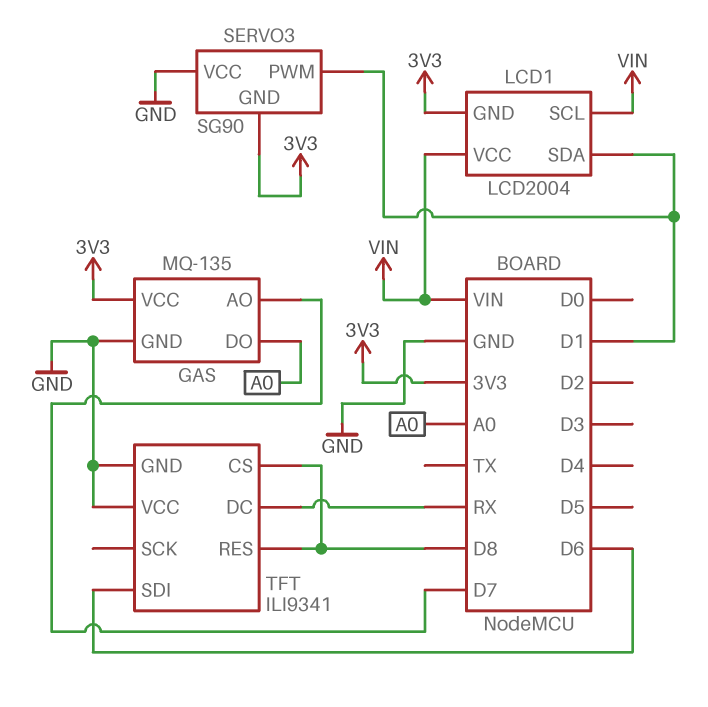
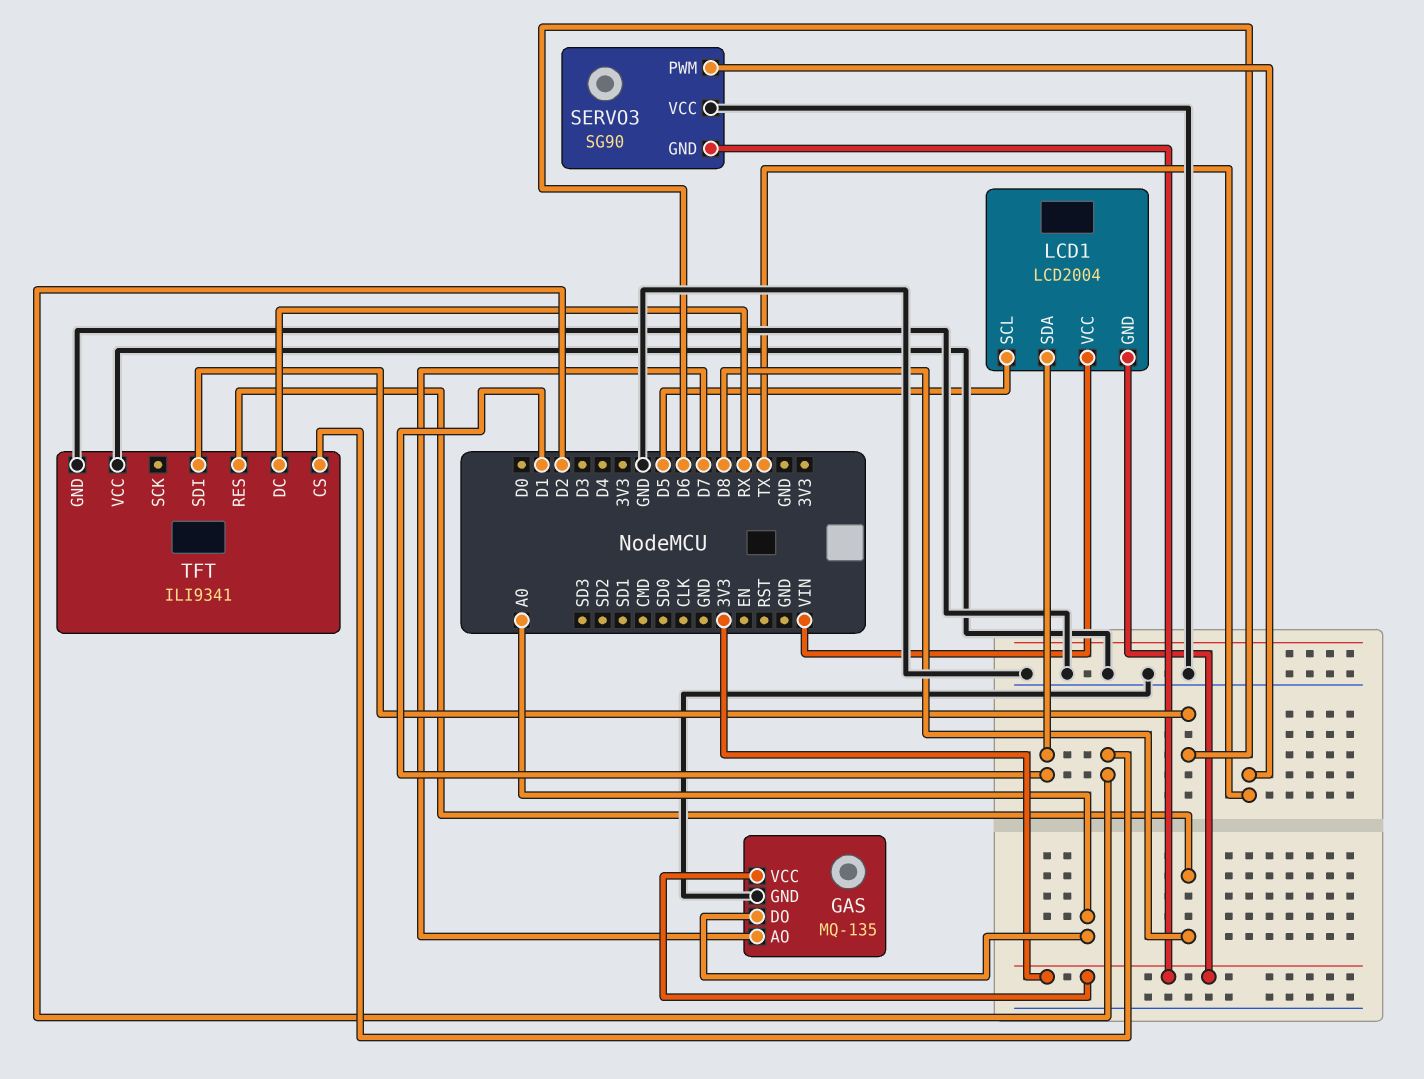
LCD1 pin SCL: VIN -> D5
SERVO3 pin PWM: D1 -> TX
TFT pin CS: D8 -> D2

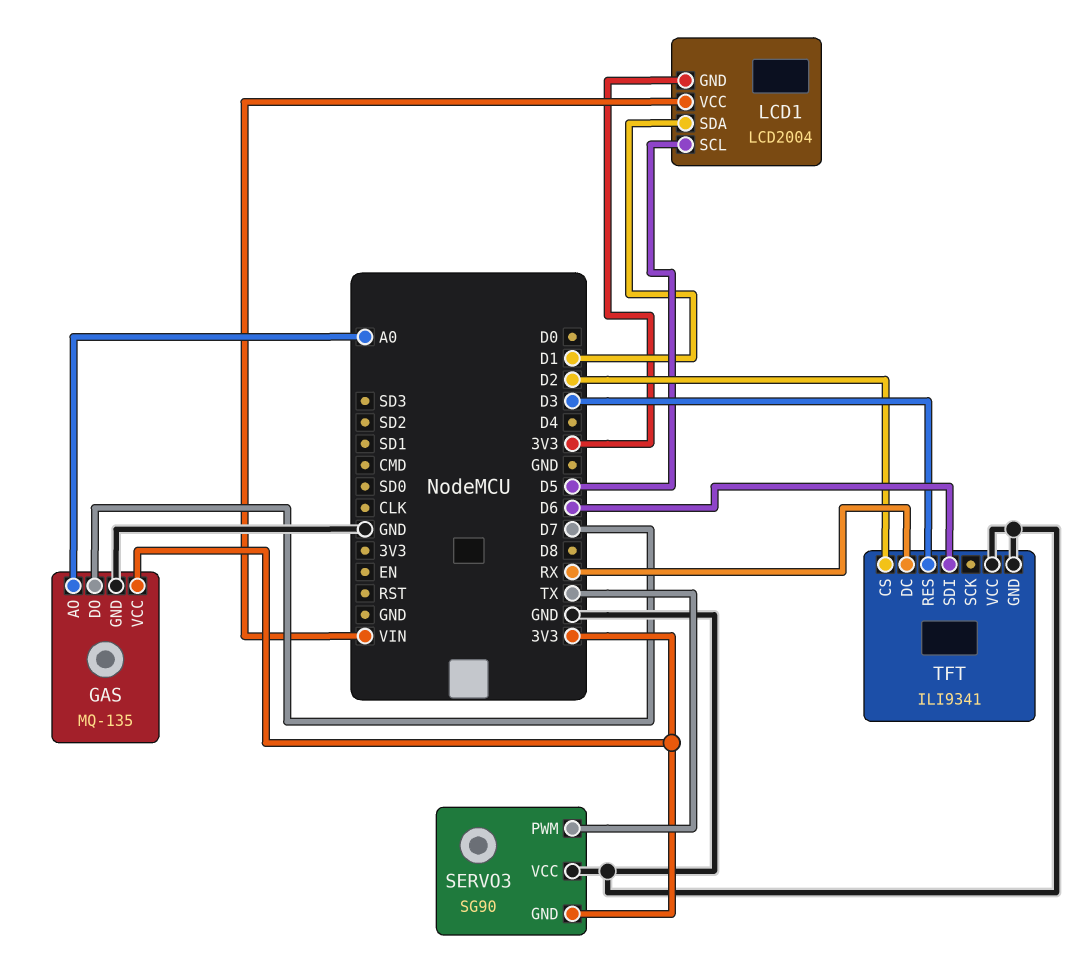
GAS pin AO: D7 -> A0
GAS pin DO: A0 -> D7
TFT pin RES: D8 -> D3

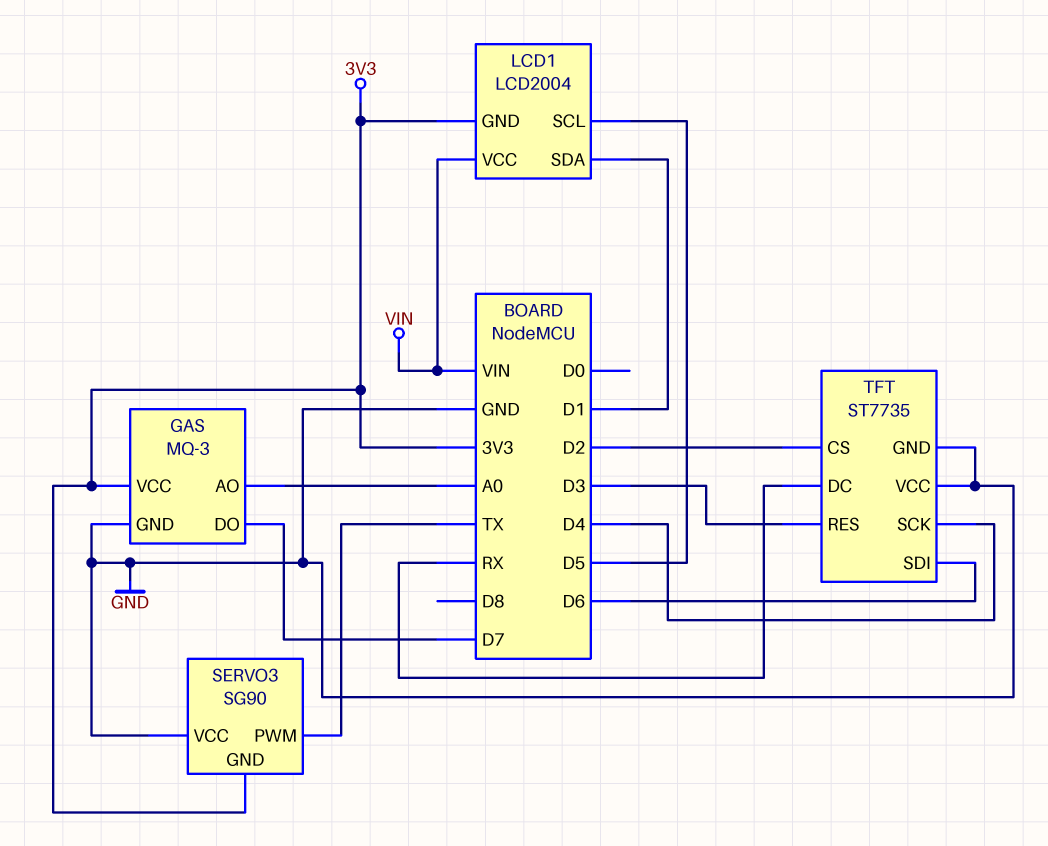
GAS: MQ-135 -> MQ-3
TFT: ILI9341 -> ST7735
TFT pin SCK: none -> D4

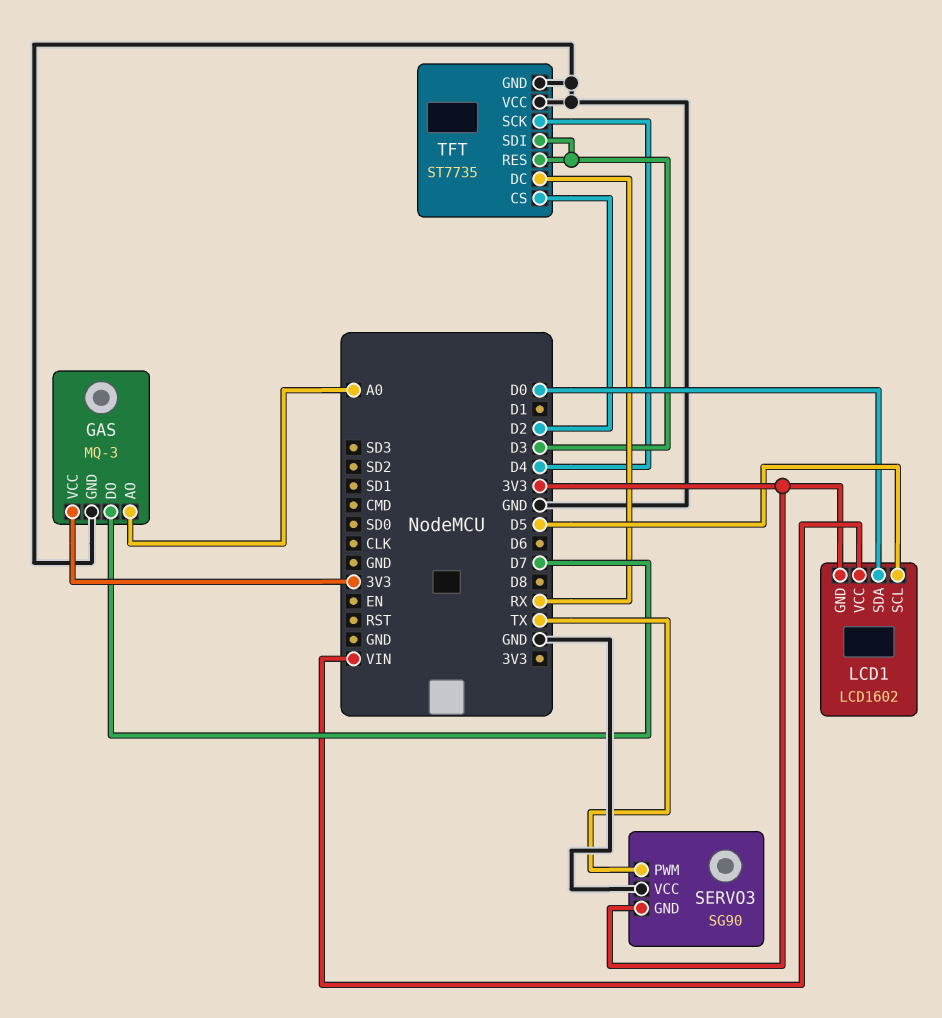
LCD1: LCD2004 -> LCD1602
LCD1 pin SDA: D1 -> D0
TFT pin SDI: D6 -> D3

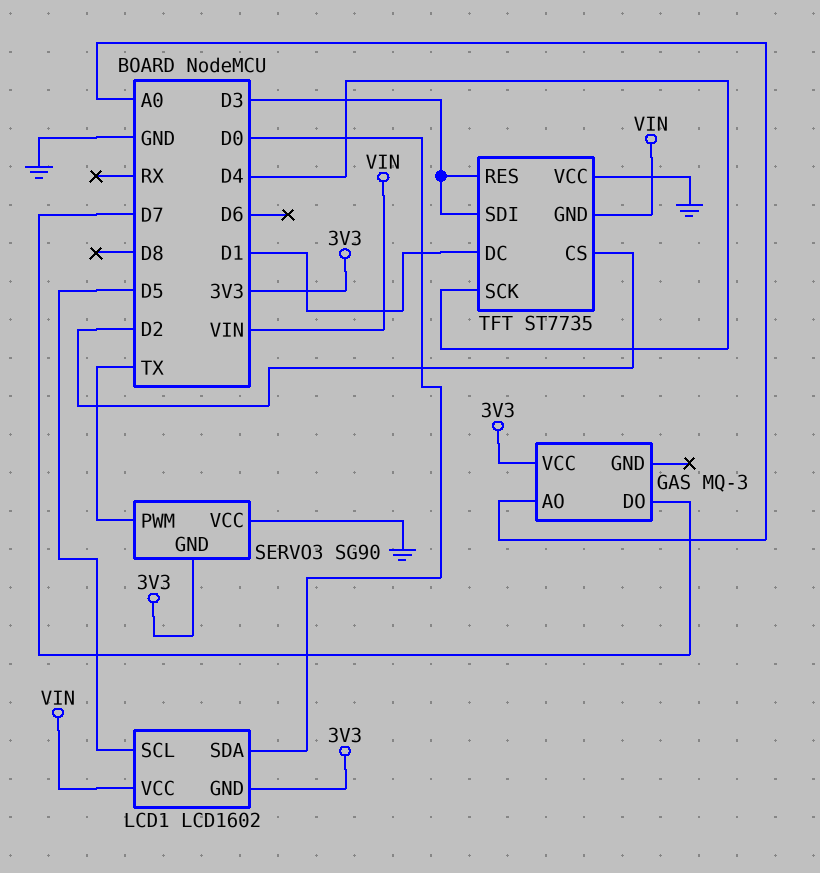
GAS pin GND: GND -> none
TFT pin DC: RX -> D1
TFT pin GND: GND -> VIN

